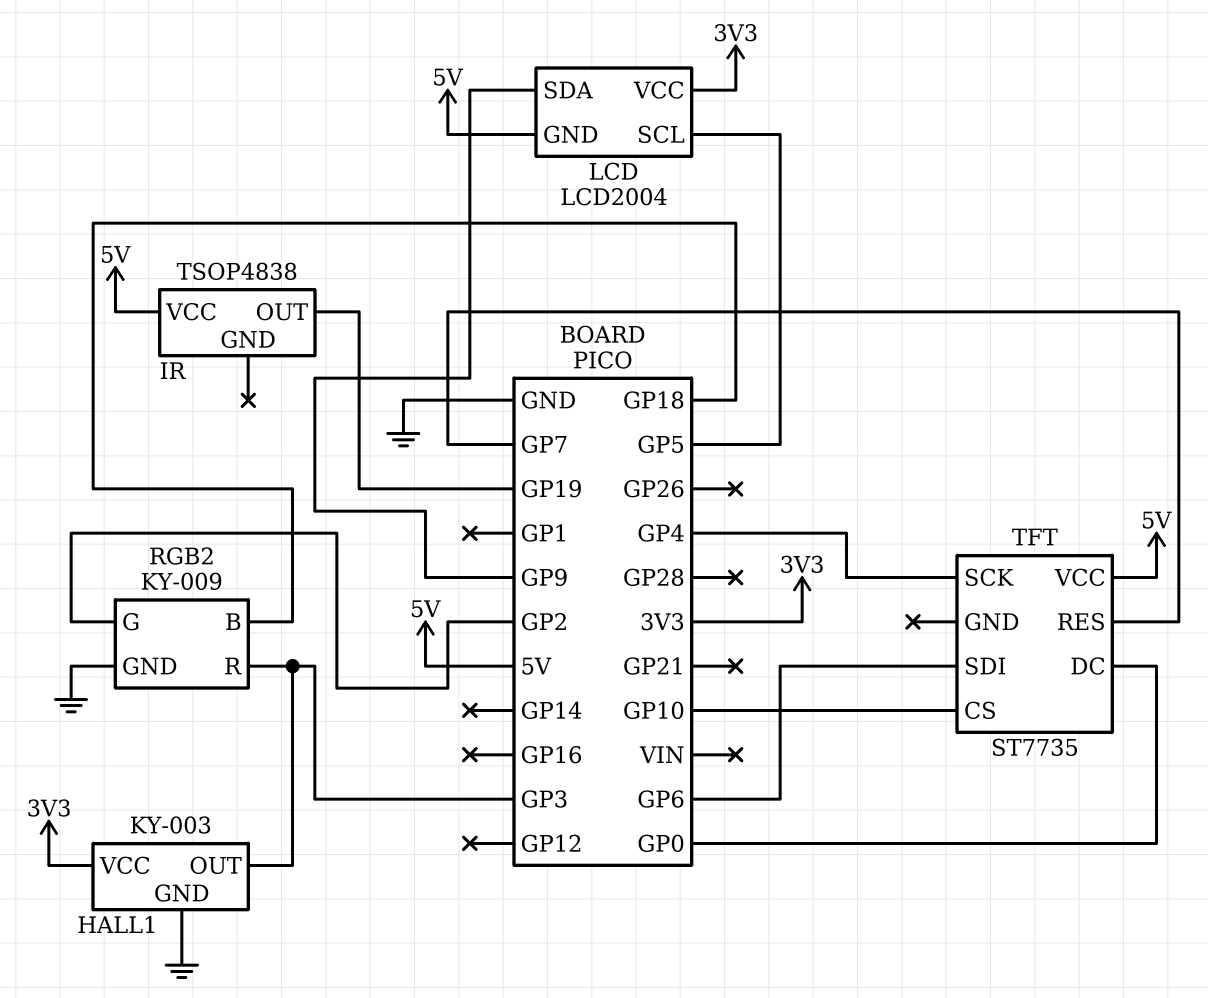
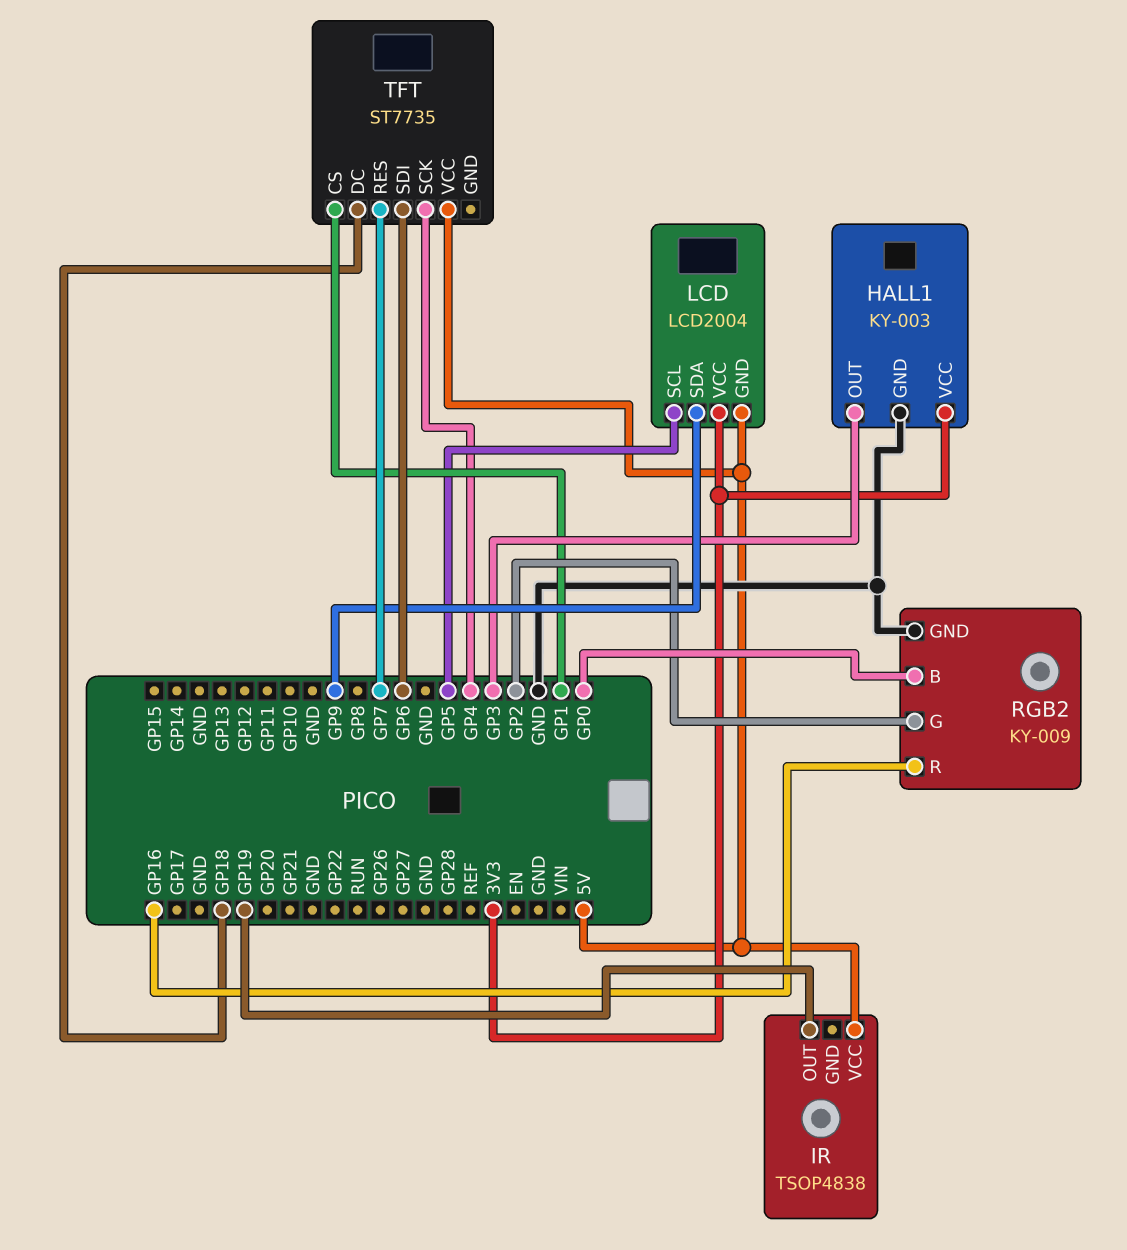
RGB2 pin B: GP18 -> GP0
RGB2 pin R: GP3 -> GP16
TFT pin CS: GP10 -> GP1
TFT pin DC: GP0 -> GP18

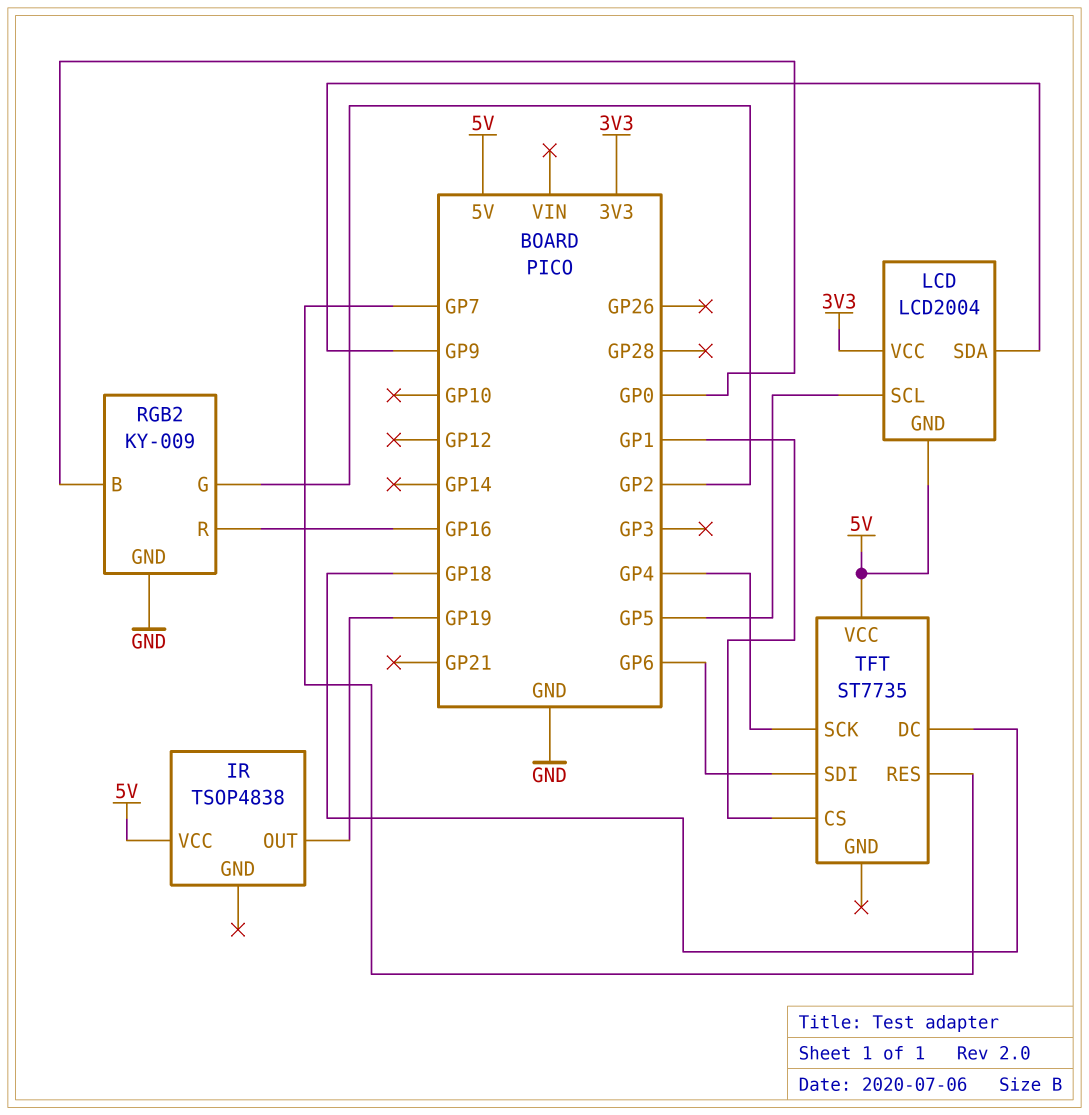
HALL1: KY-003 -> none
HALL1 pin GND: GND -> none
HALL1 pin OUT: GP3 -> none
HALL1 pin VCC: 3V3 -> none

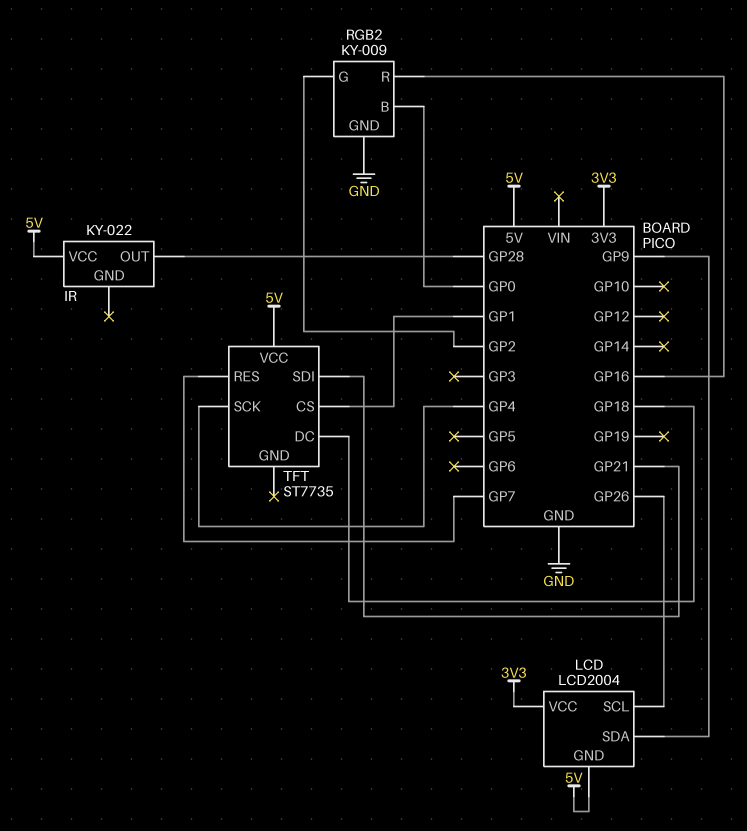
IR: TSOP4838 -> KY-022
IR pin OUT: GP19 -> GP28
LCD pin SCL: GP5 -> GP26
TFT pin SDI: GP6 -> GP21

